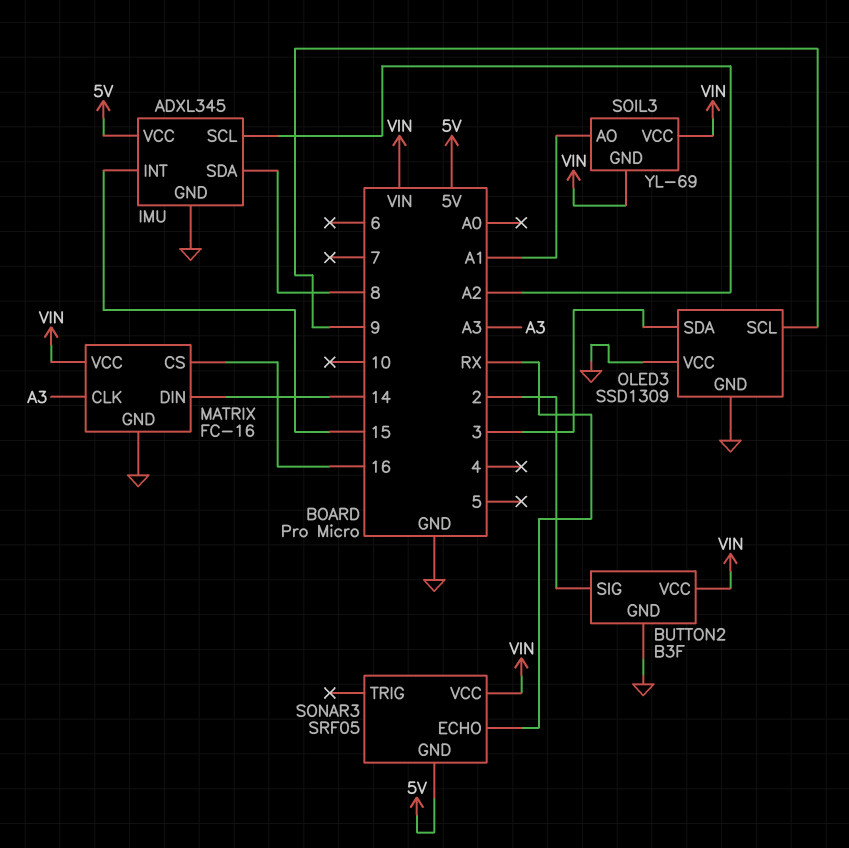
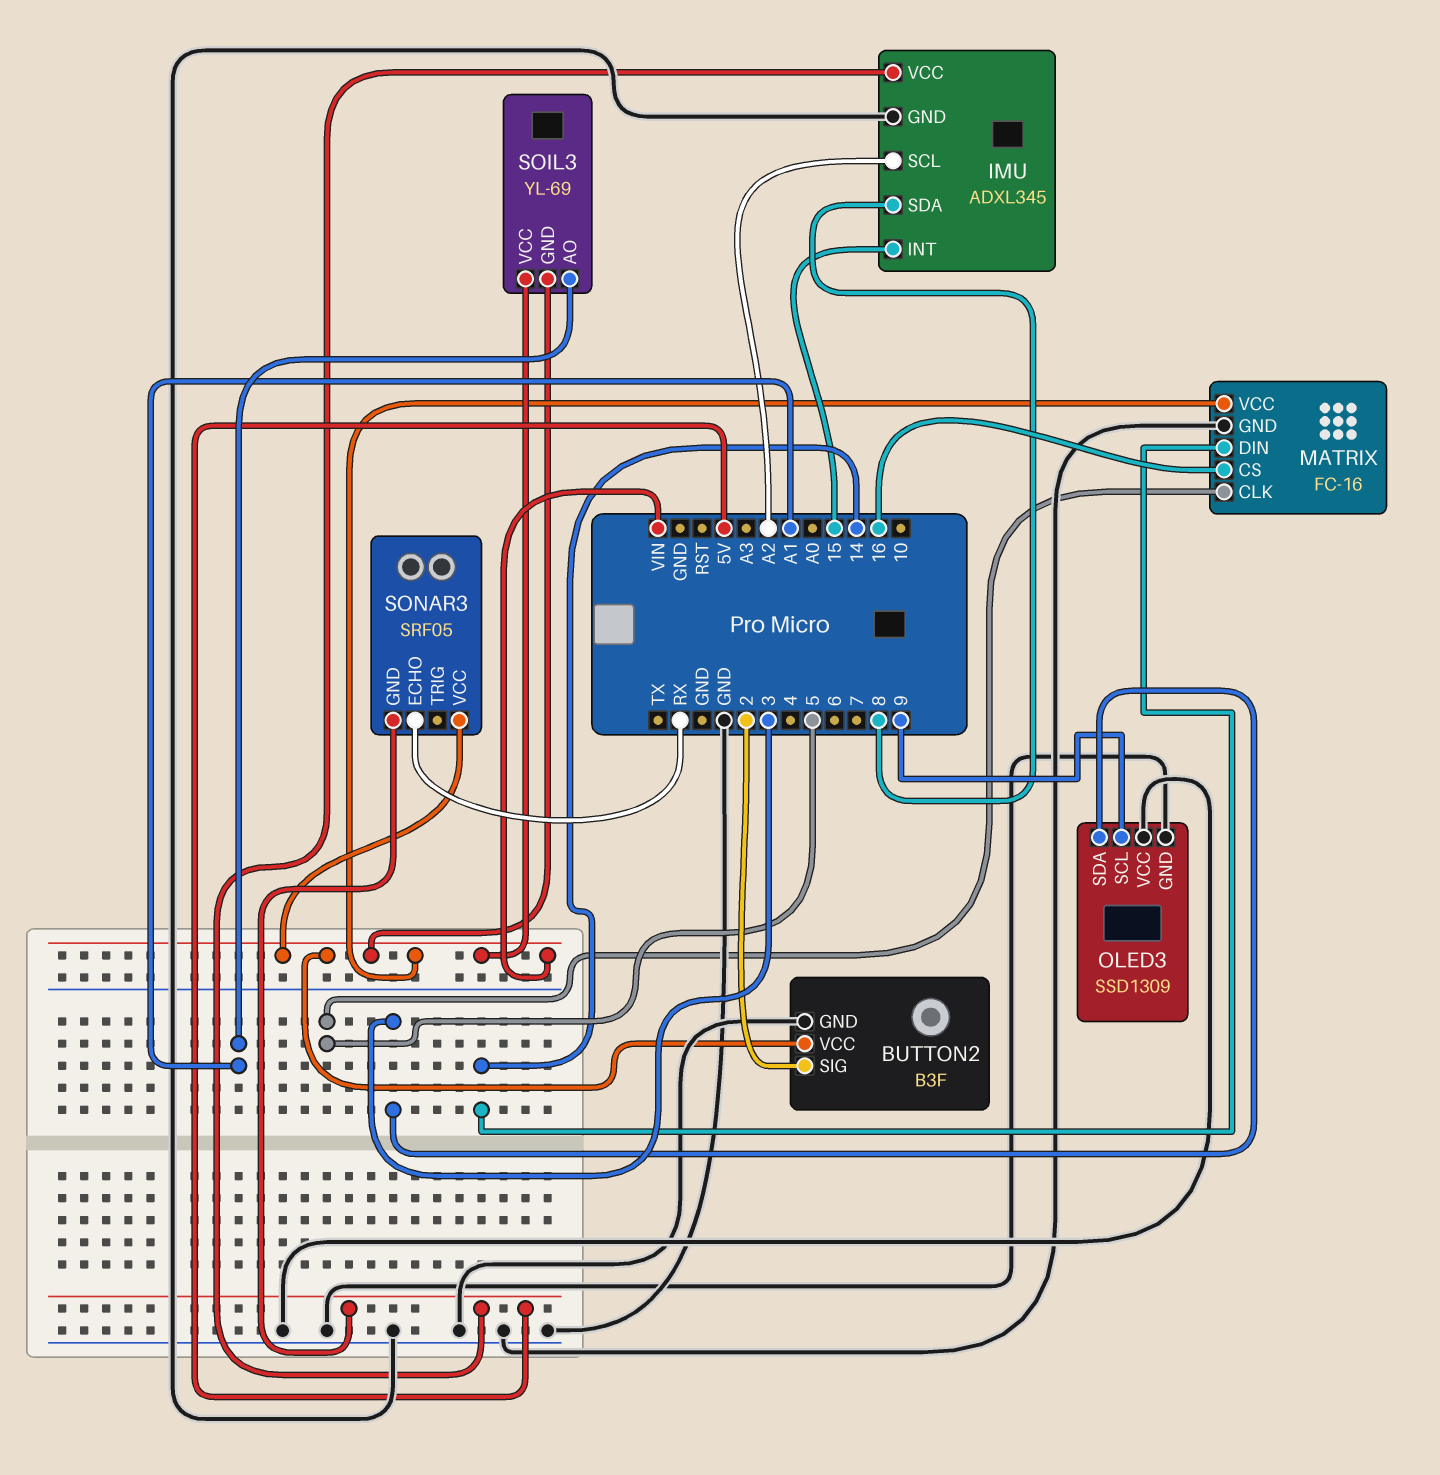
MATRIX pin CLK: A3 -> 5

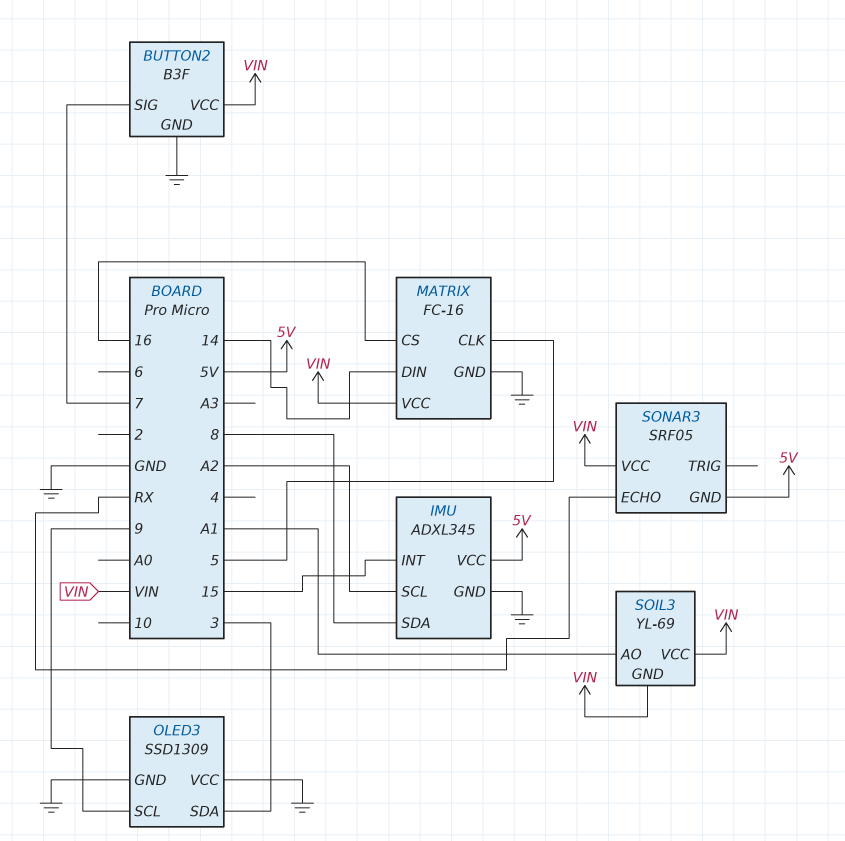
BUTTON2 pin SIG: 2 -> 7

